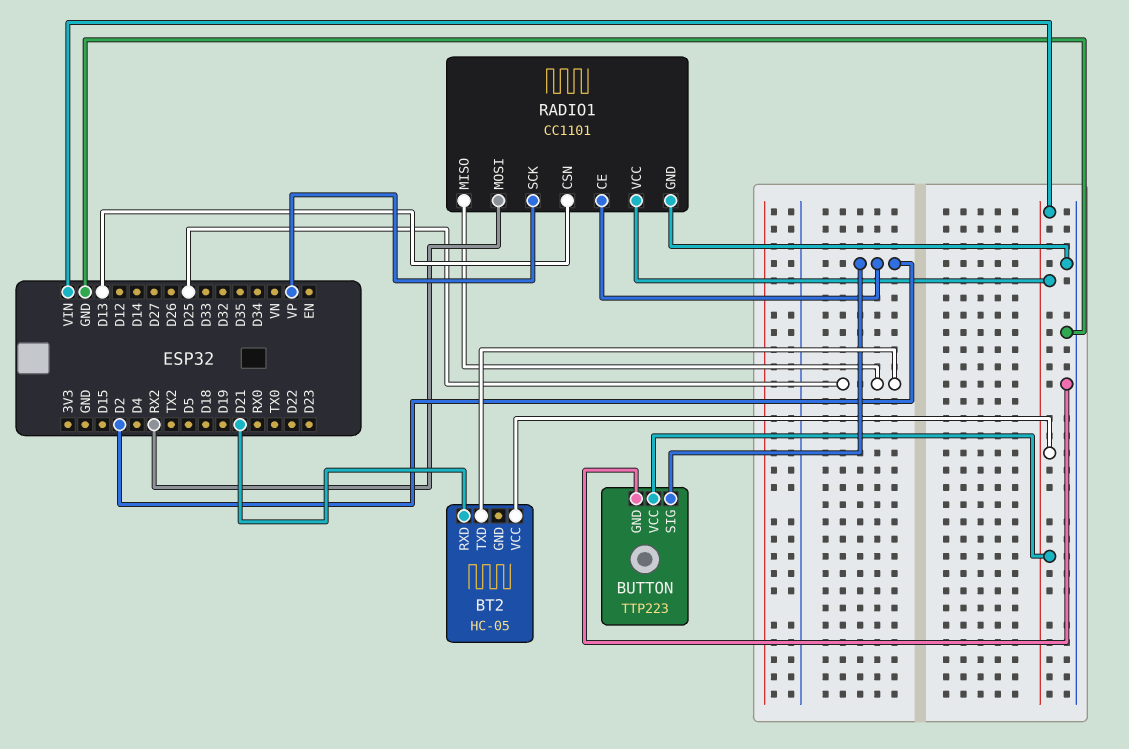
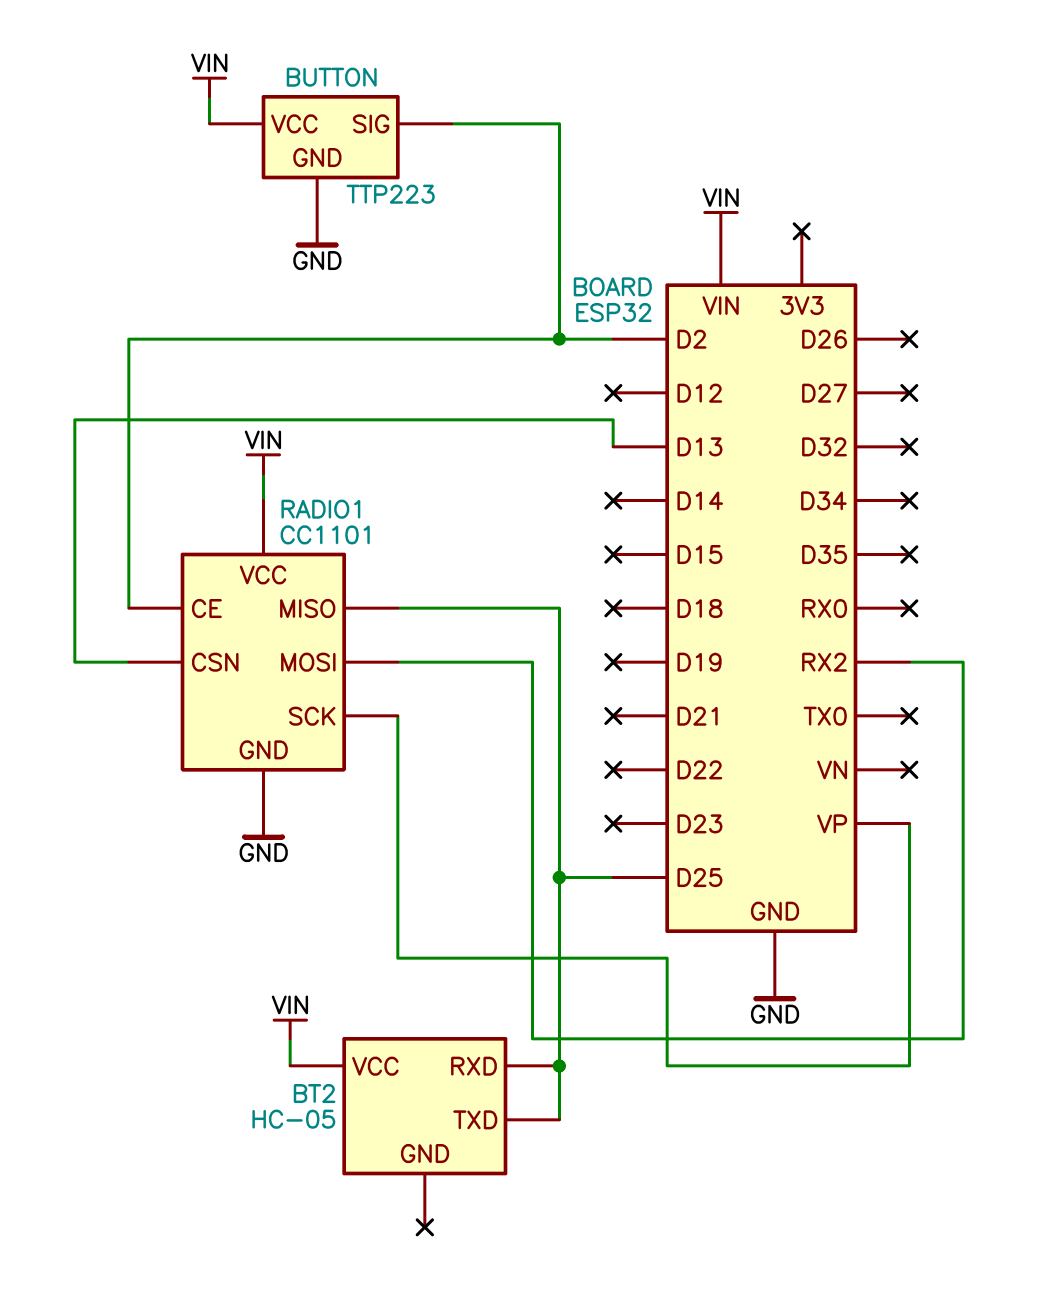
BT2 pin RXD: D21 -> D25

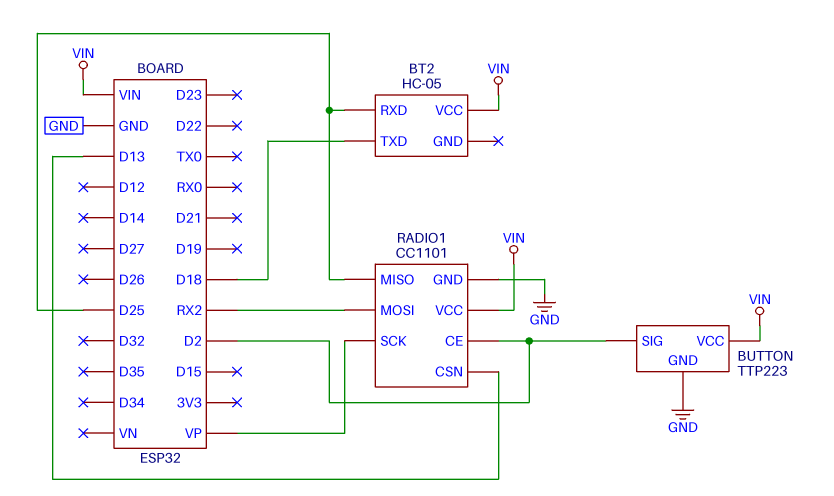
BT2 pin TXD: D25 -> D18

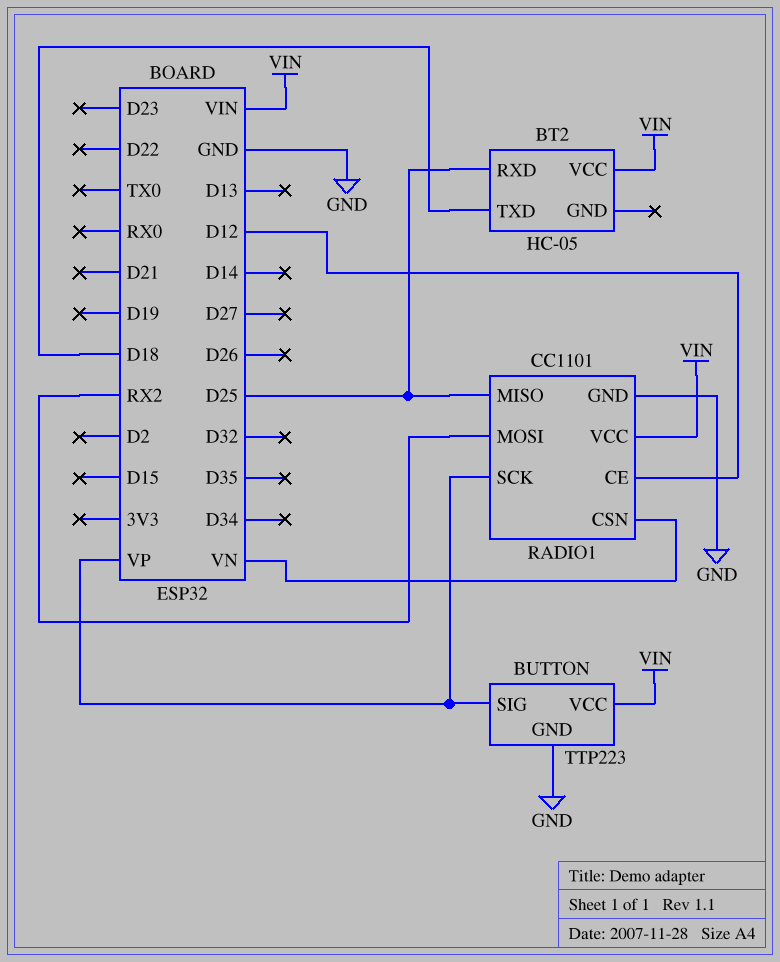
BUTTON pin SIG: D2 -> VP
RADIO1 pin CE: D2 -> D12
RADIO1 pin CSN: D13 -> VN

